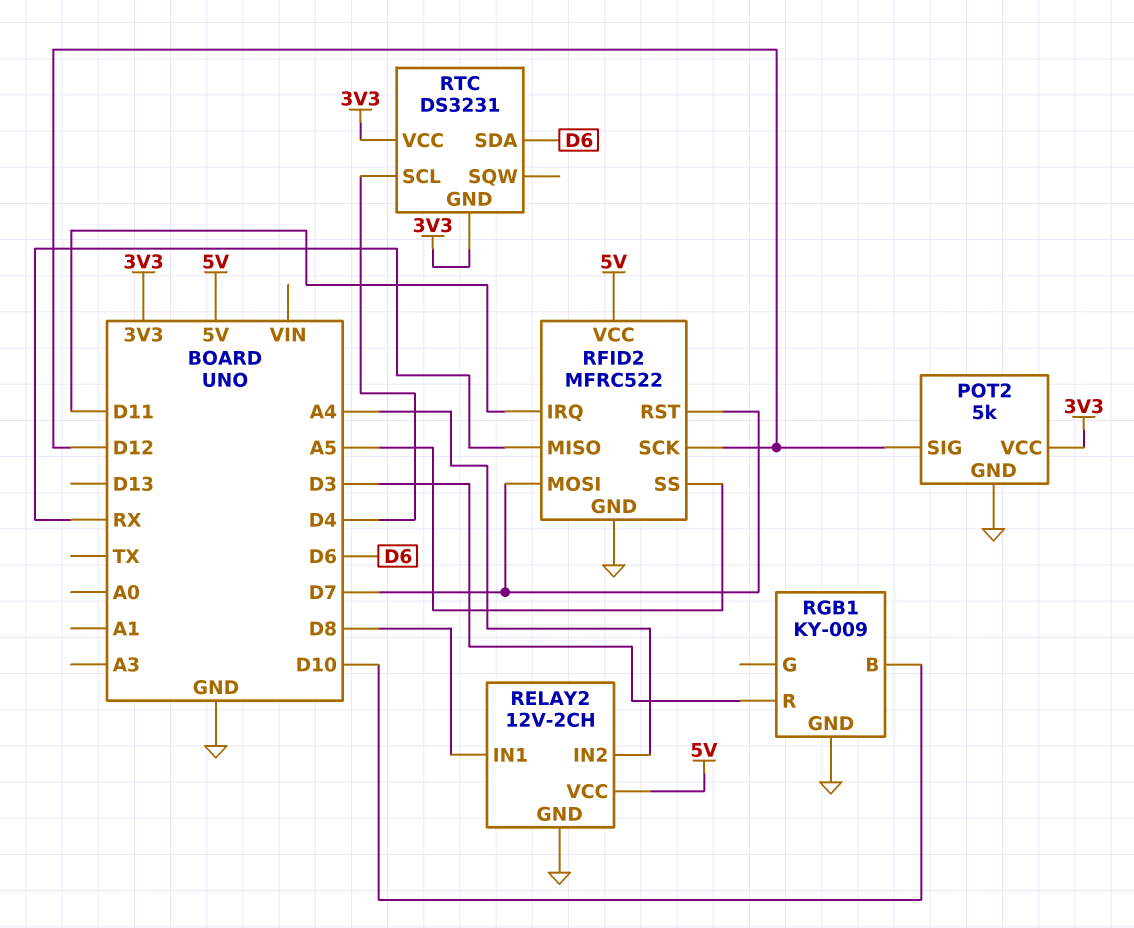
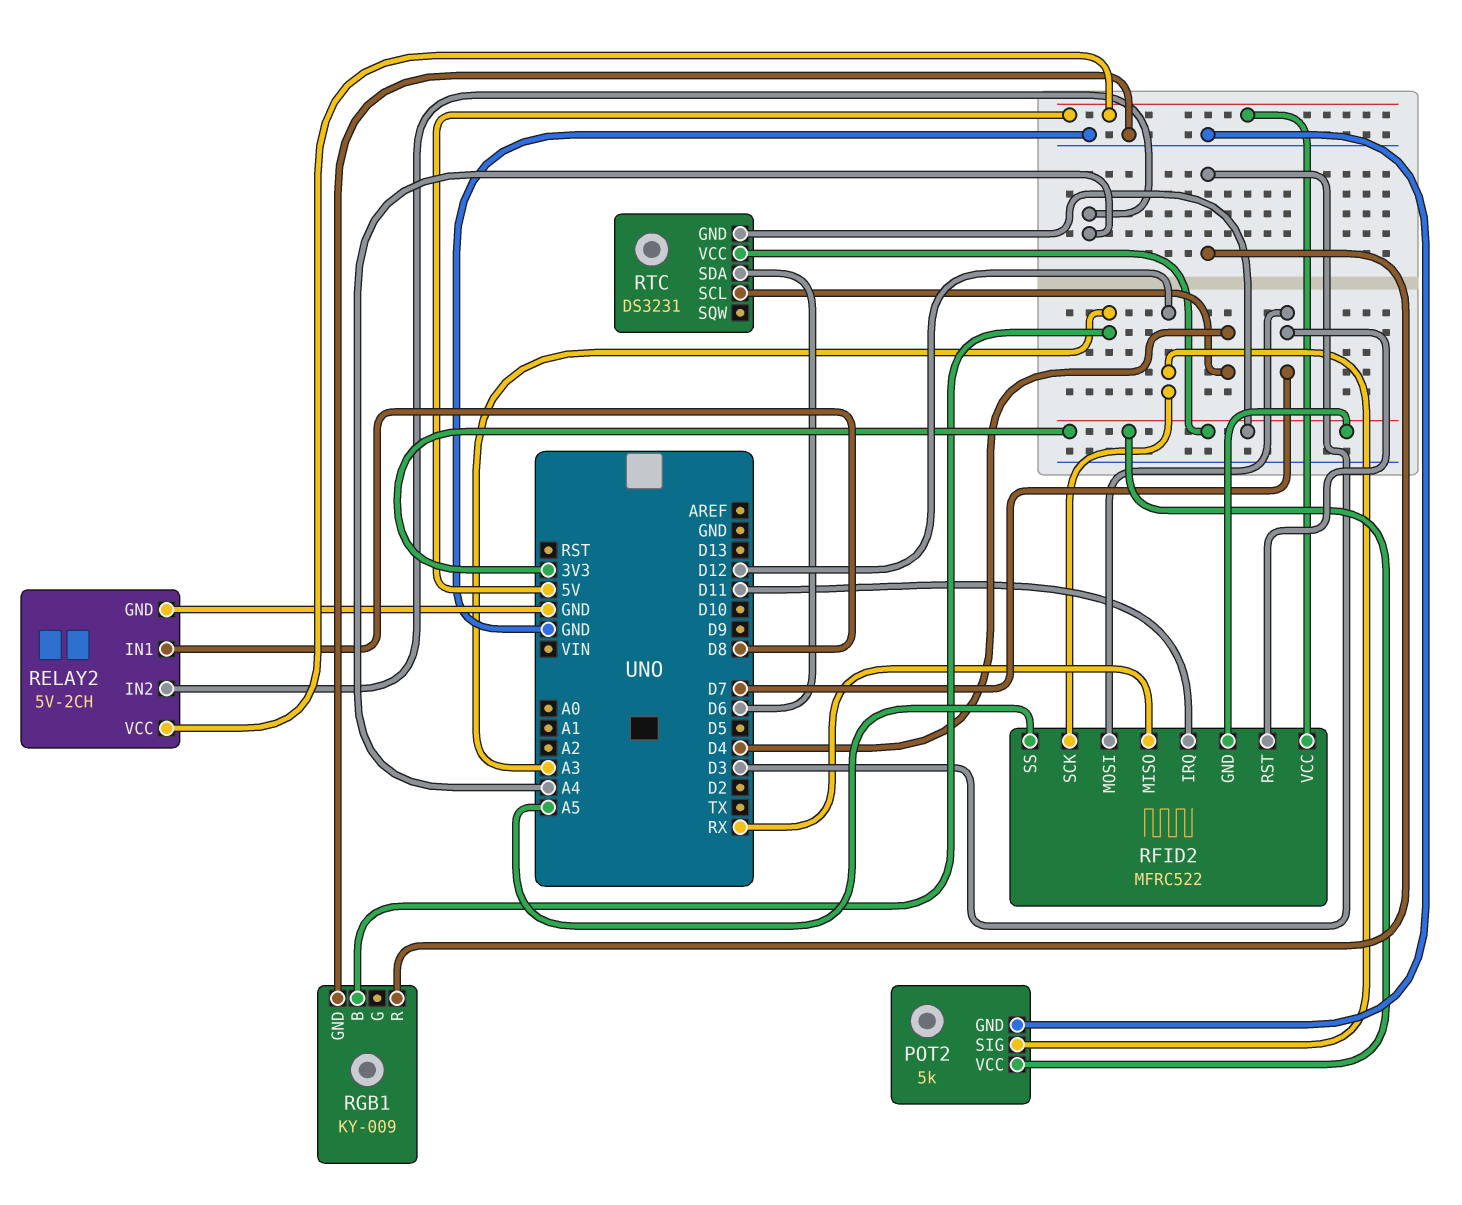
RELAY2: 12V-2CH -> 5V-2CH
RFID2 pin GND: GND -> 3V3
RGB1 pin B: D10 -> A3

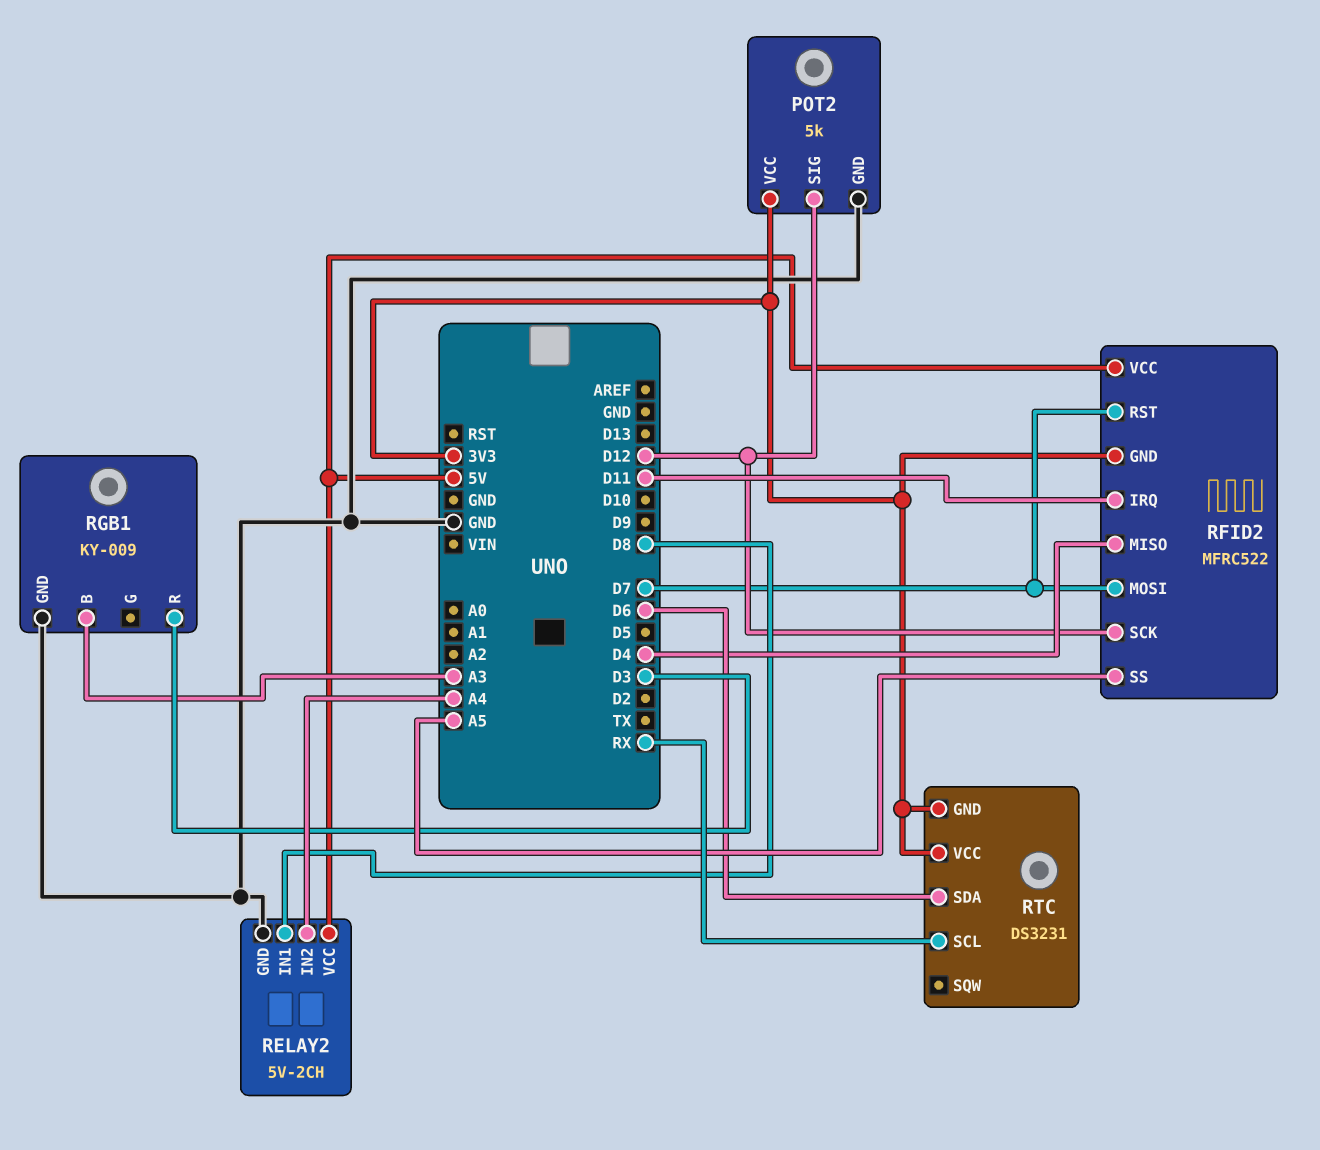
RFID2 pin MISO: RX -> D4
RTC pin SCL: D4 -> RX

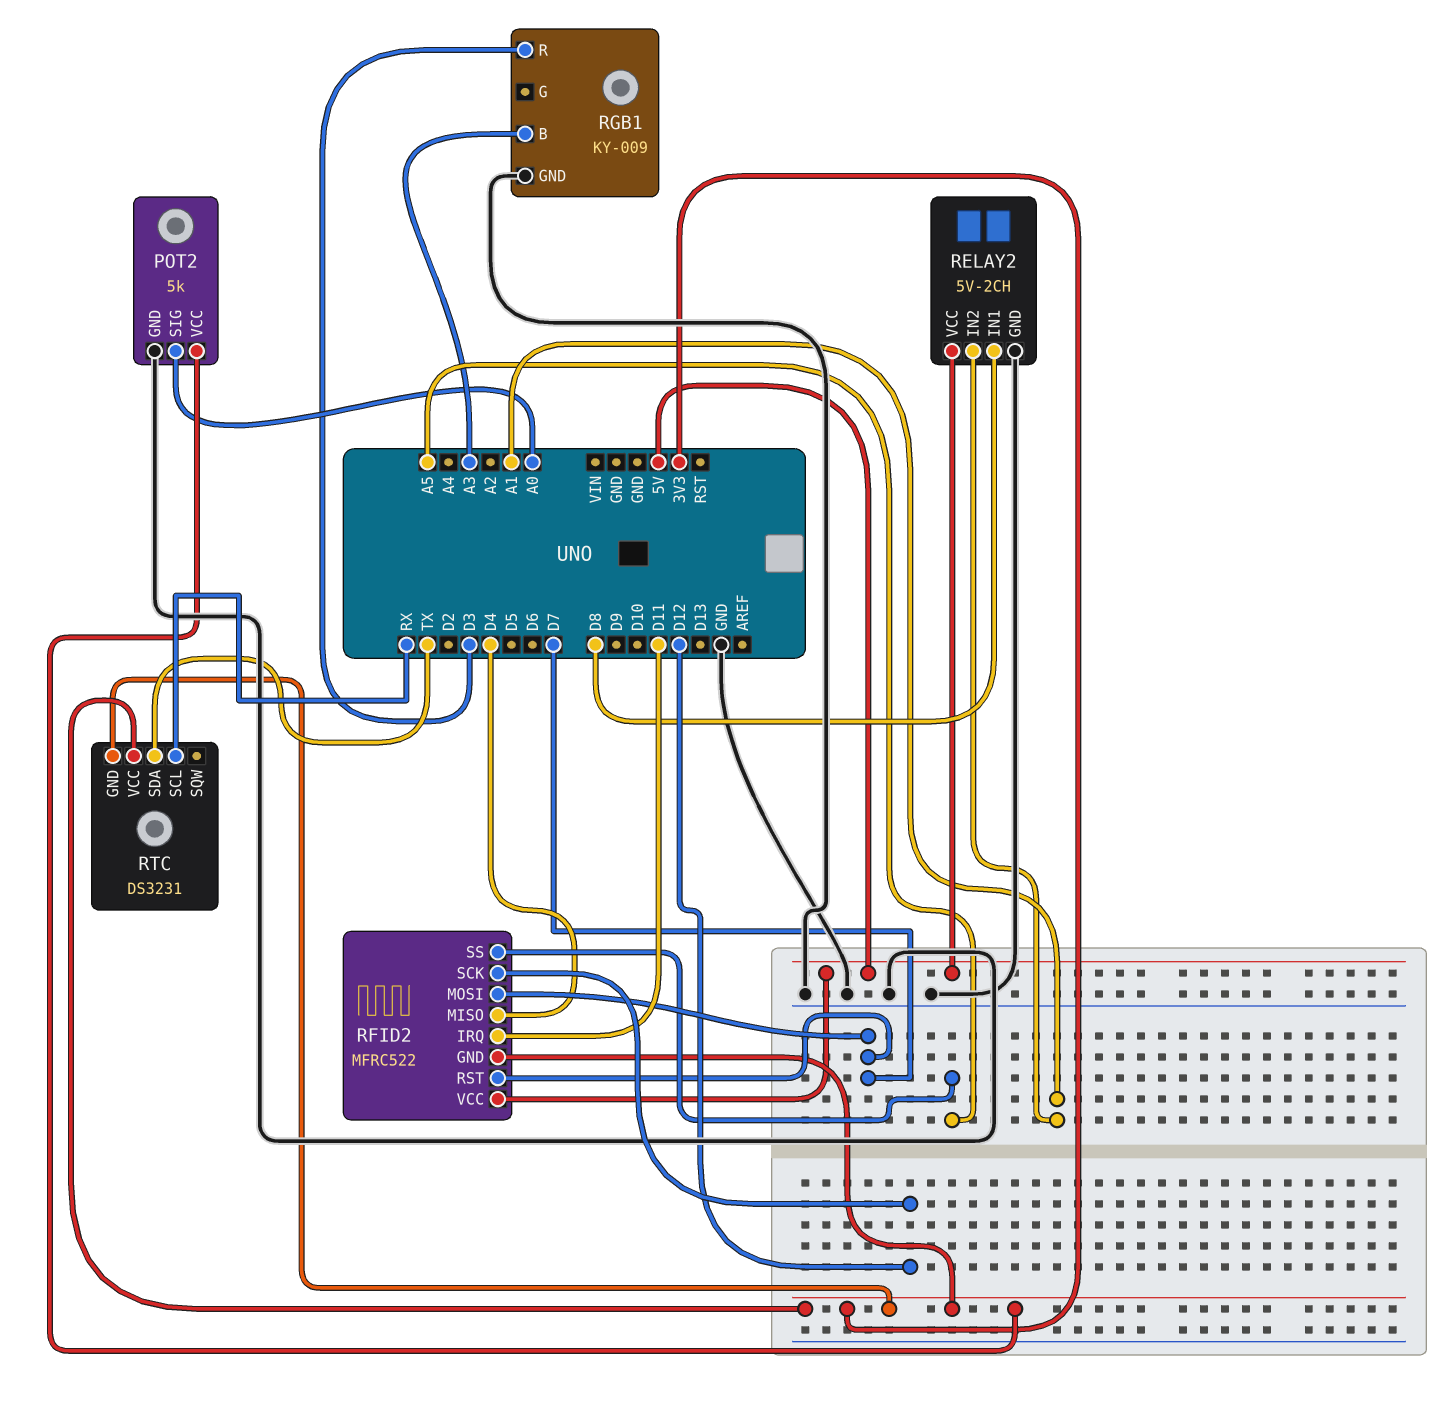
POT2 pin SIG: D12 -> A0
RELAY2 pin IN2: A4 -> A1
RTC pin SDA: D6 -> TX

